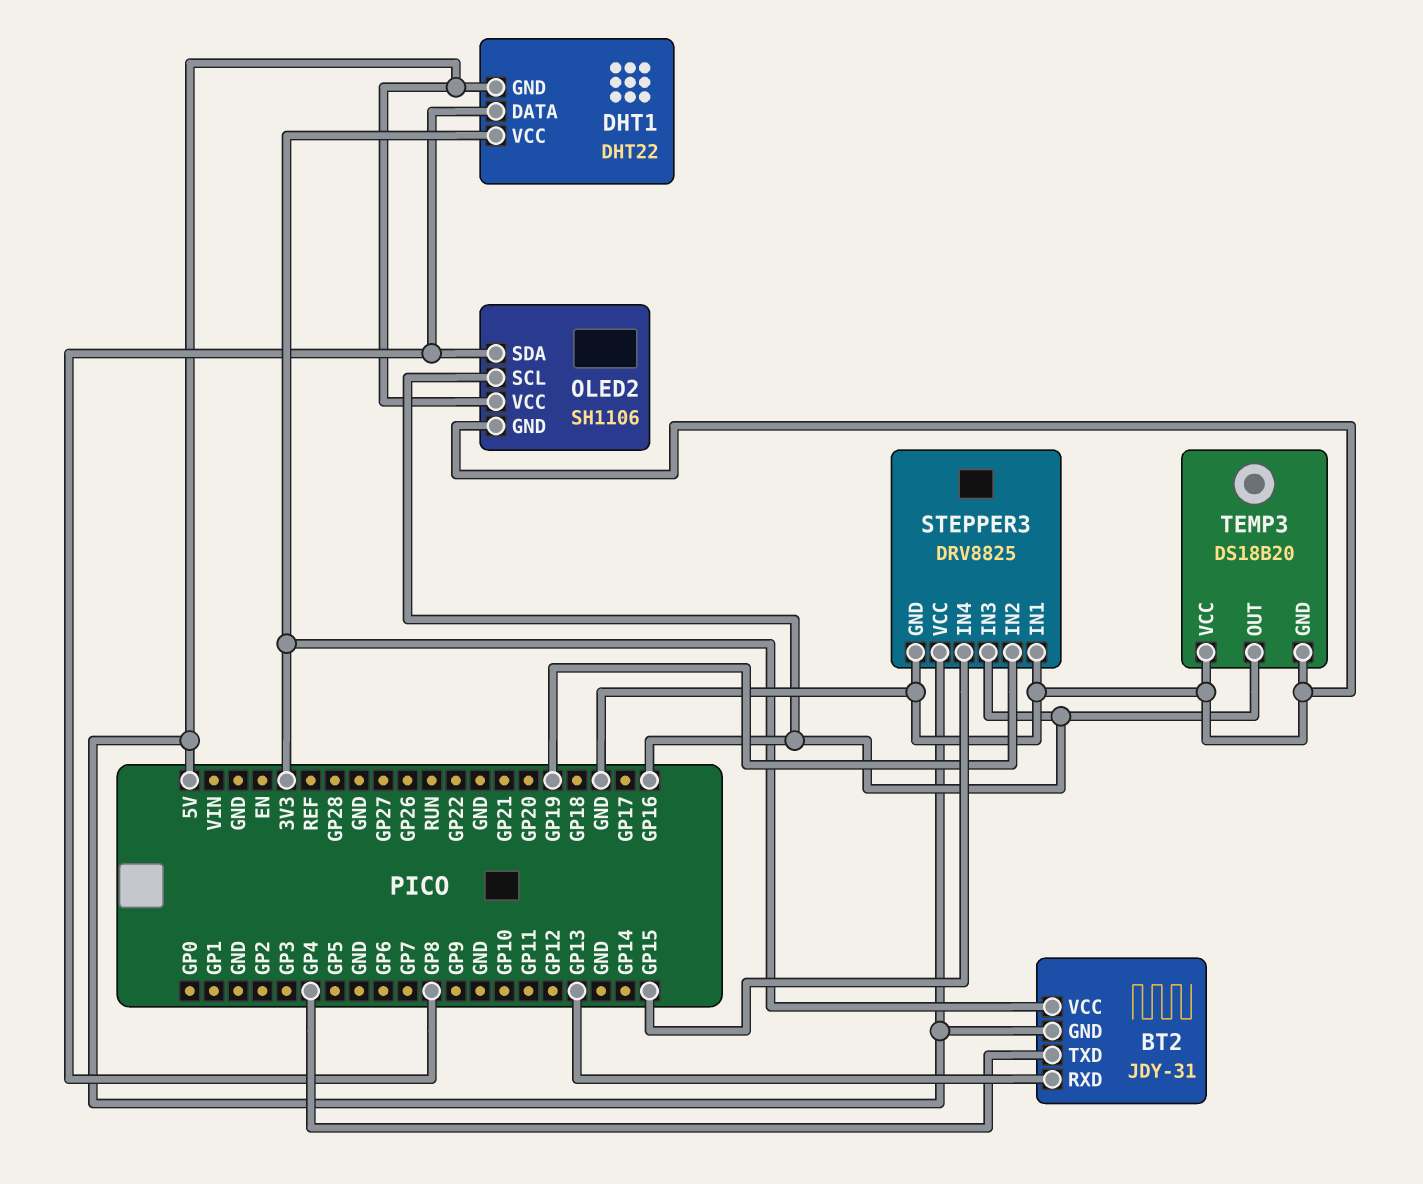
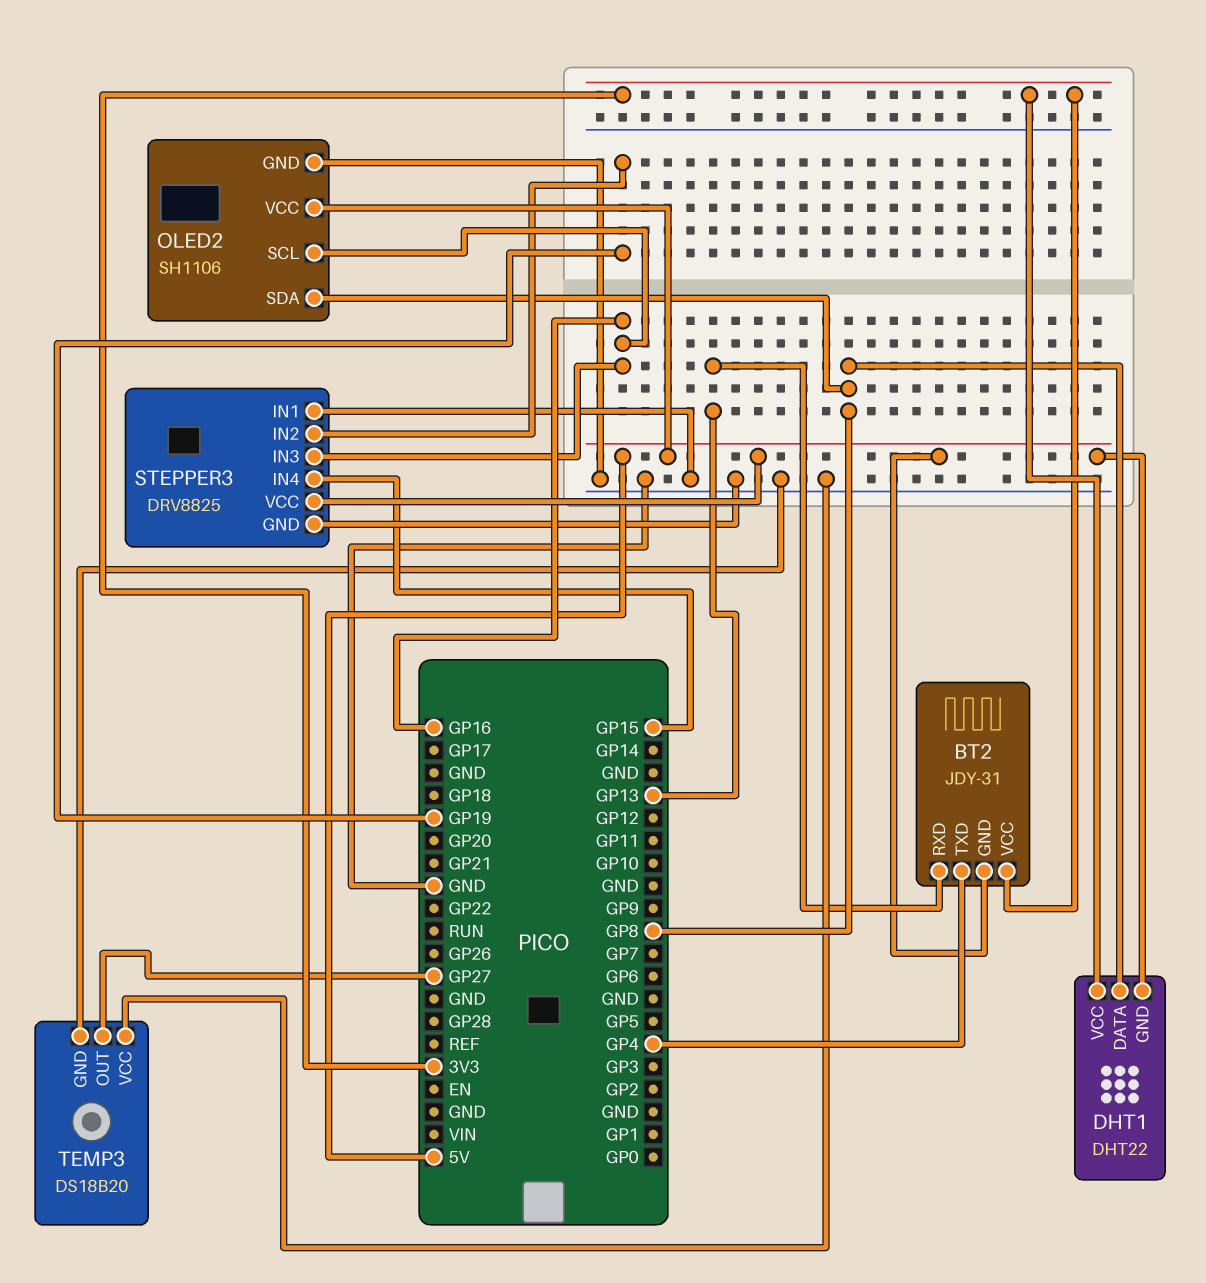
TEMP3 pin OUT: GP16 -> GP27

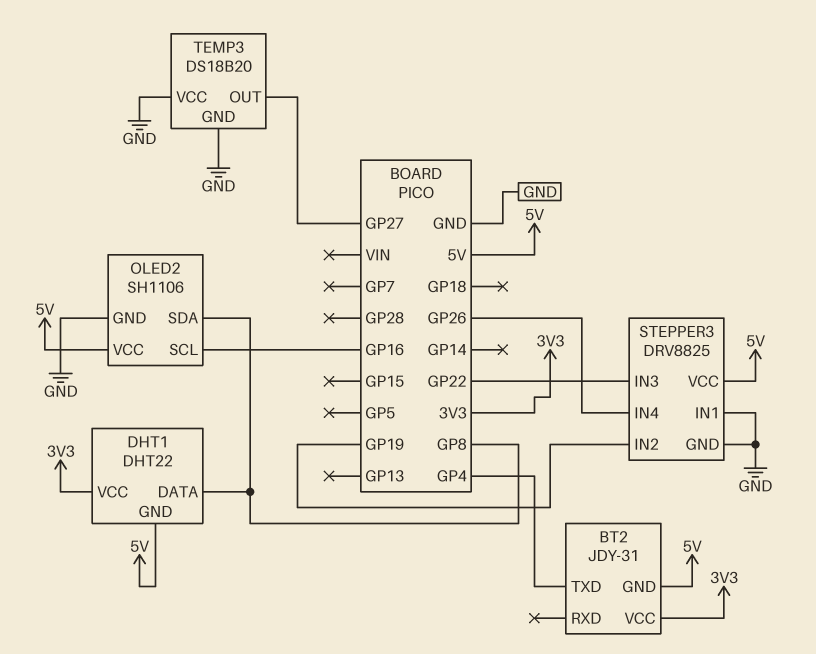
BT2 pin RXD: GP13 -> none
STEPPER3 pin IN3: GP16 -> GP22
STEPPER3 pin IN4: GP15 -> GP26

